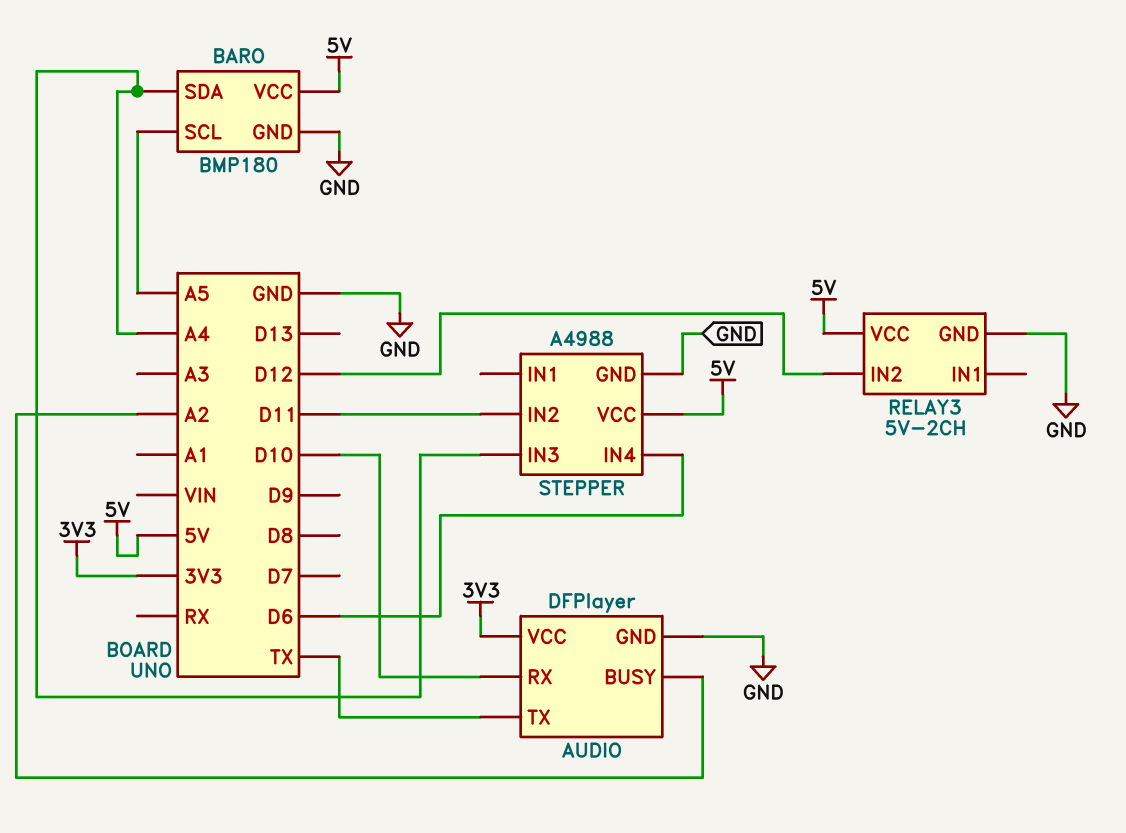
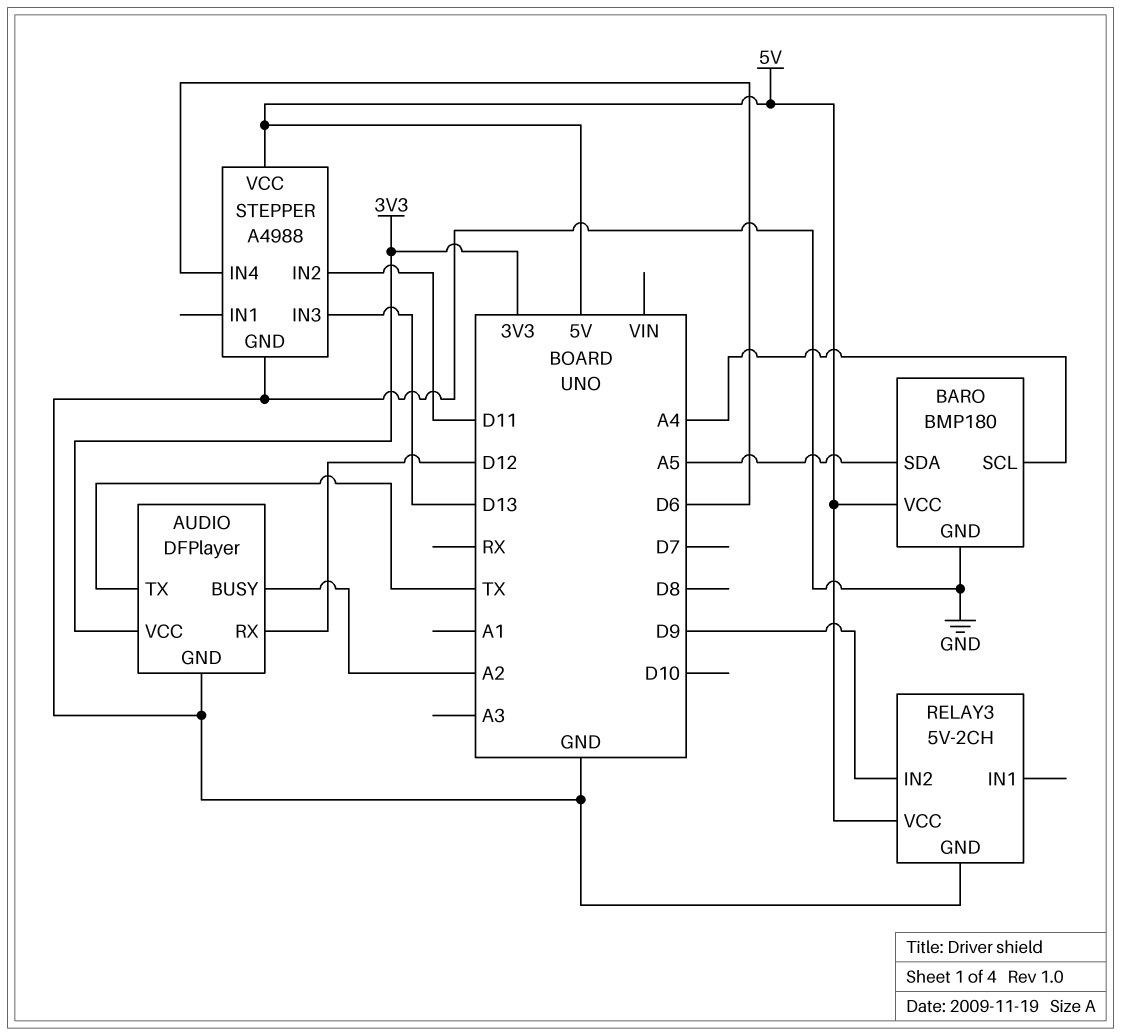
AUDIO pin RX: D10 -> D12
BARO pin SCL: A5 -> A4
BARO pin SDA: A4 -> A5
RELAY3 pin IN2: D12 -> D9
STEPPER pin IN3: A4 -> D13

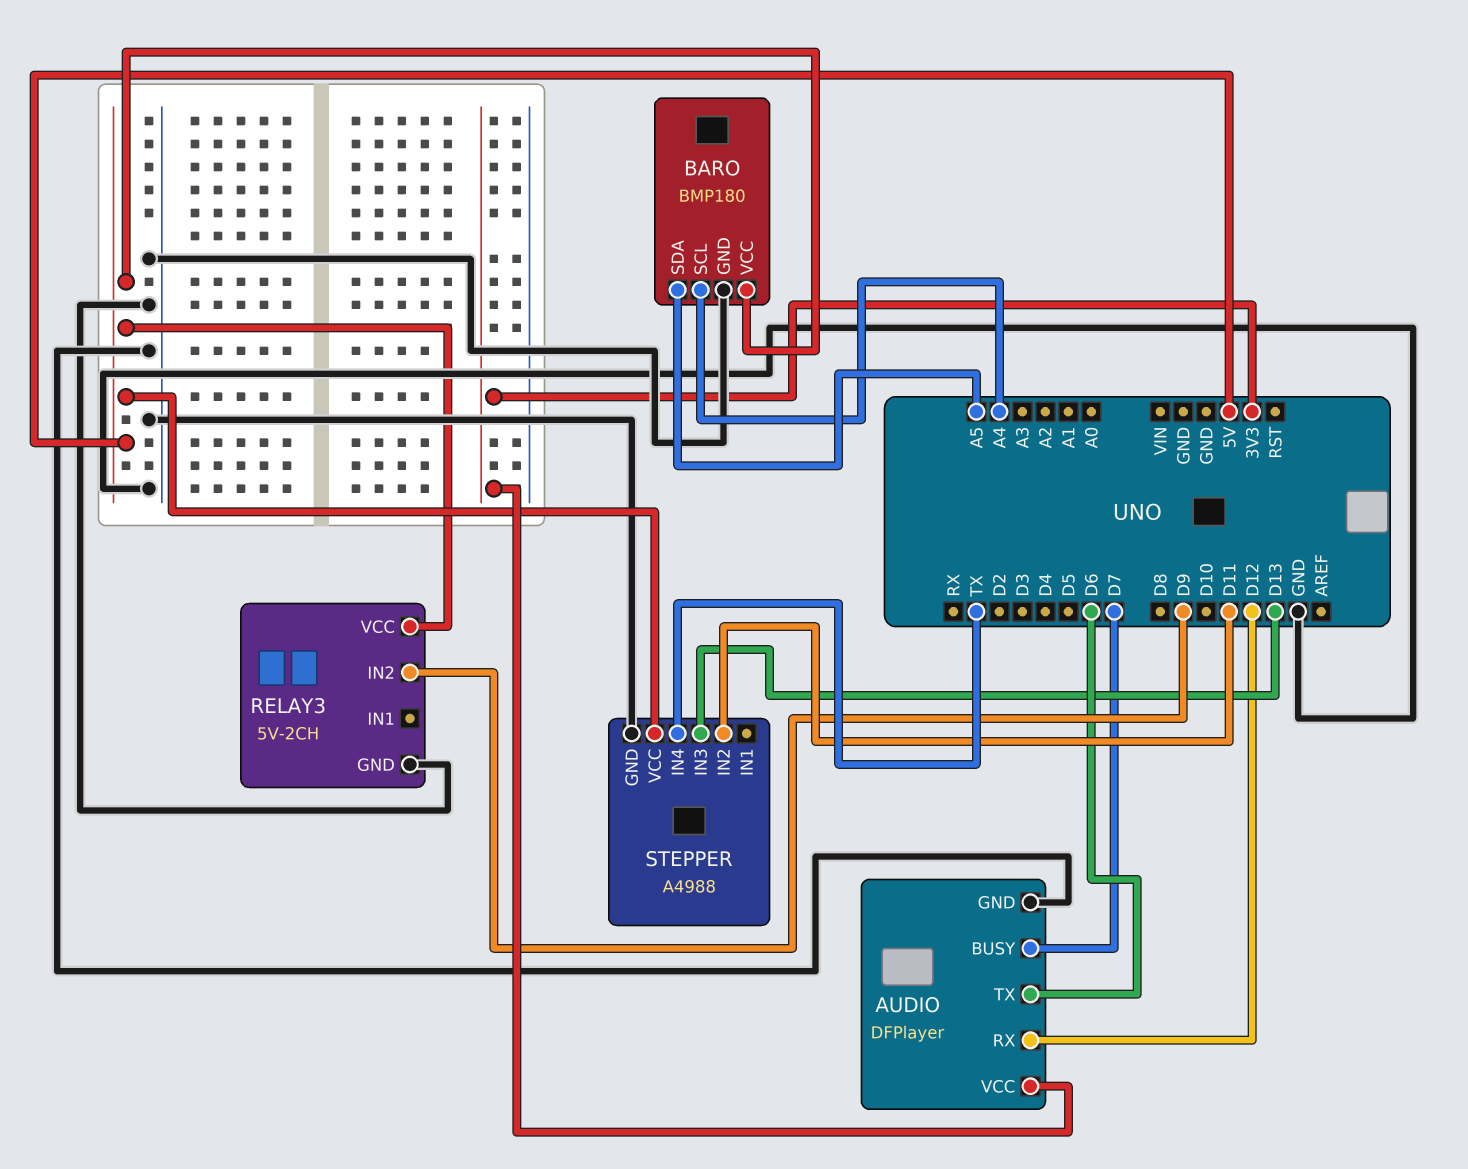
AUDIO pin BUSY: A2 -> D7
AUDIO pin TX: TX -> D6
STEPPER pin IN4: D6 -> TX

